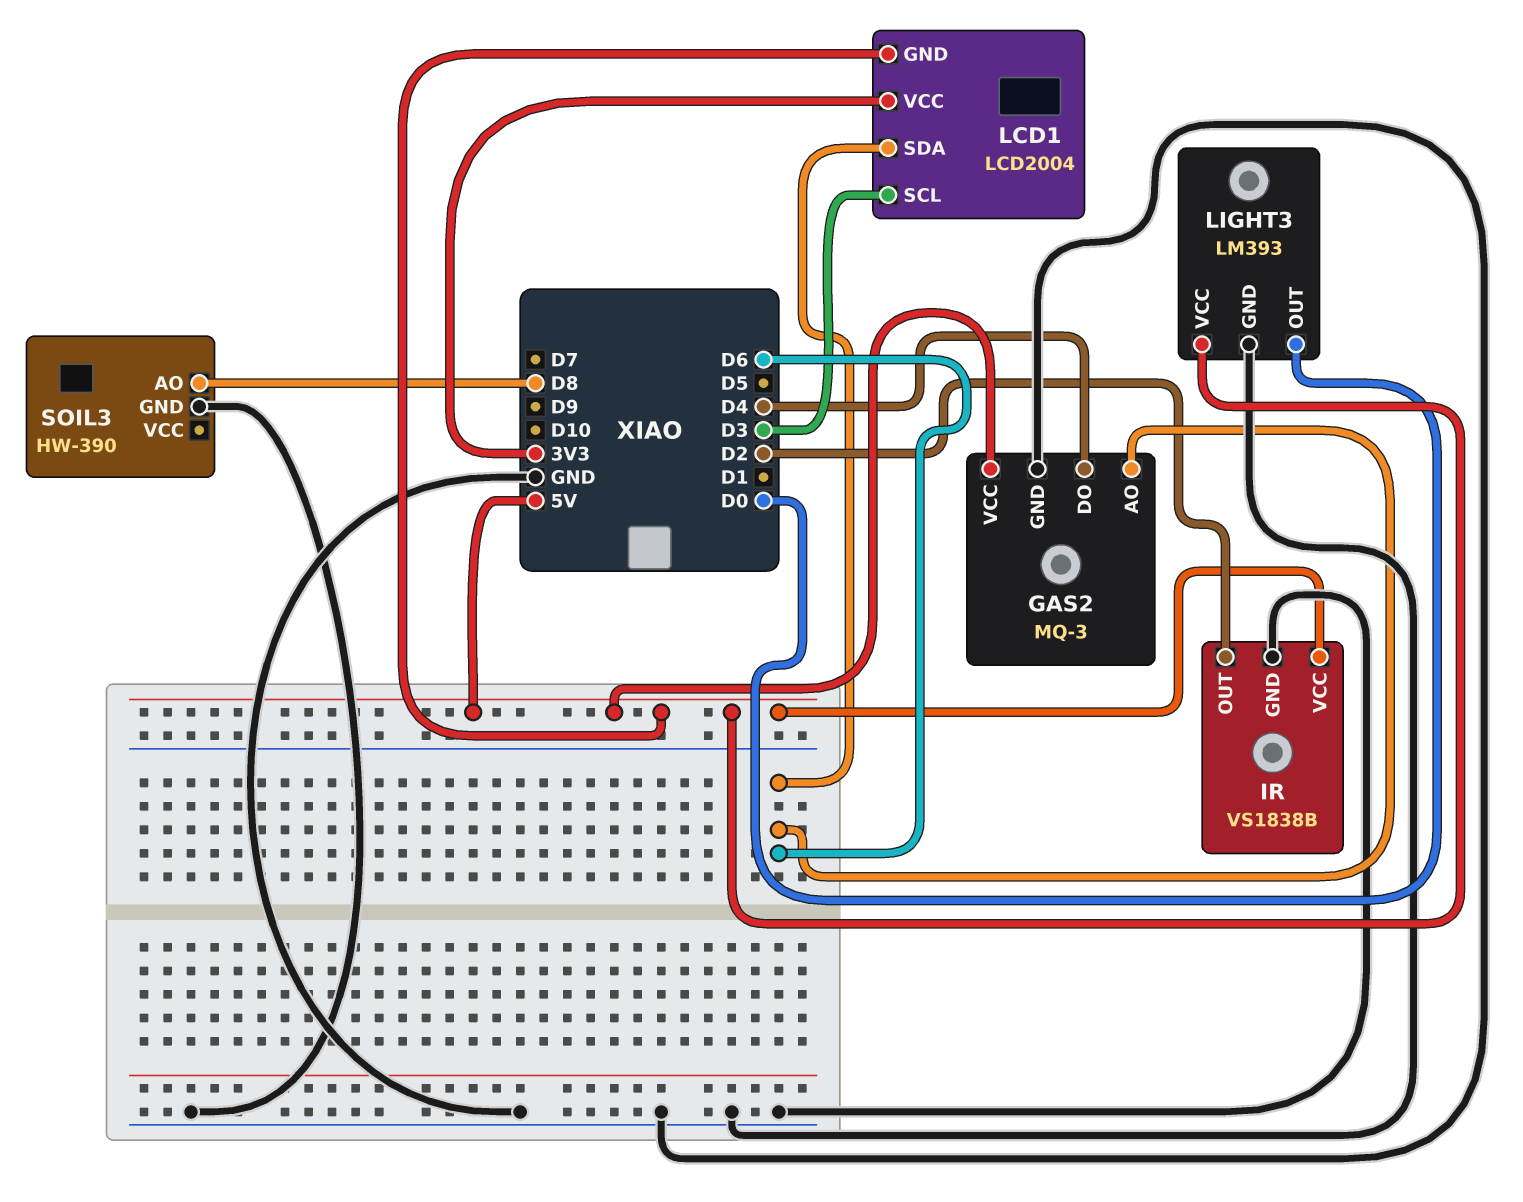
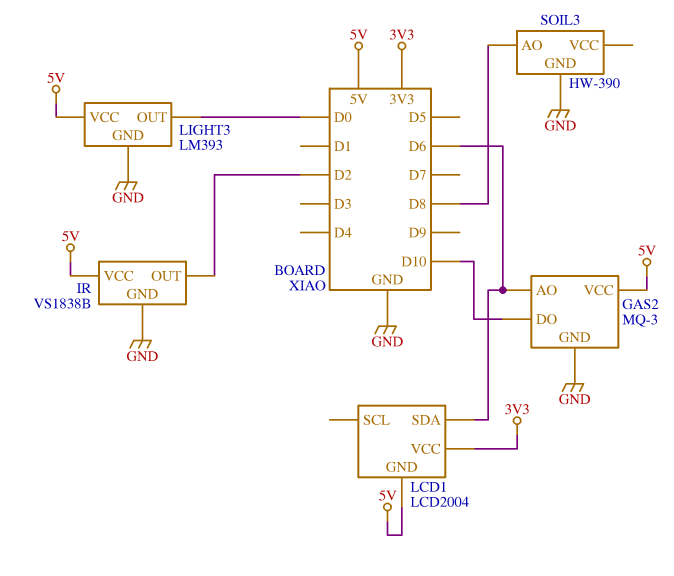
GAS2 pin DO: D4 -> D10
LCD1 pin SCL: D3 -> none

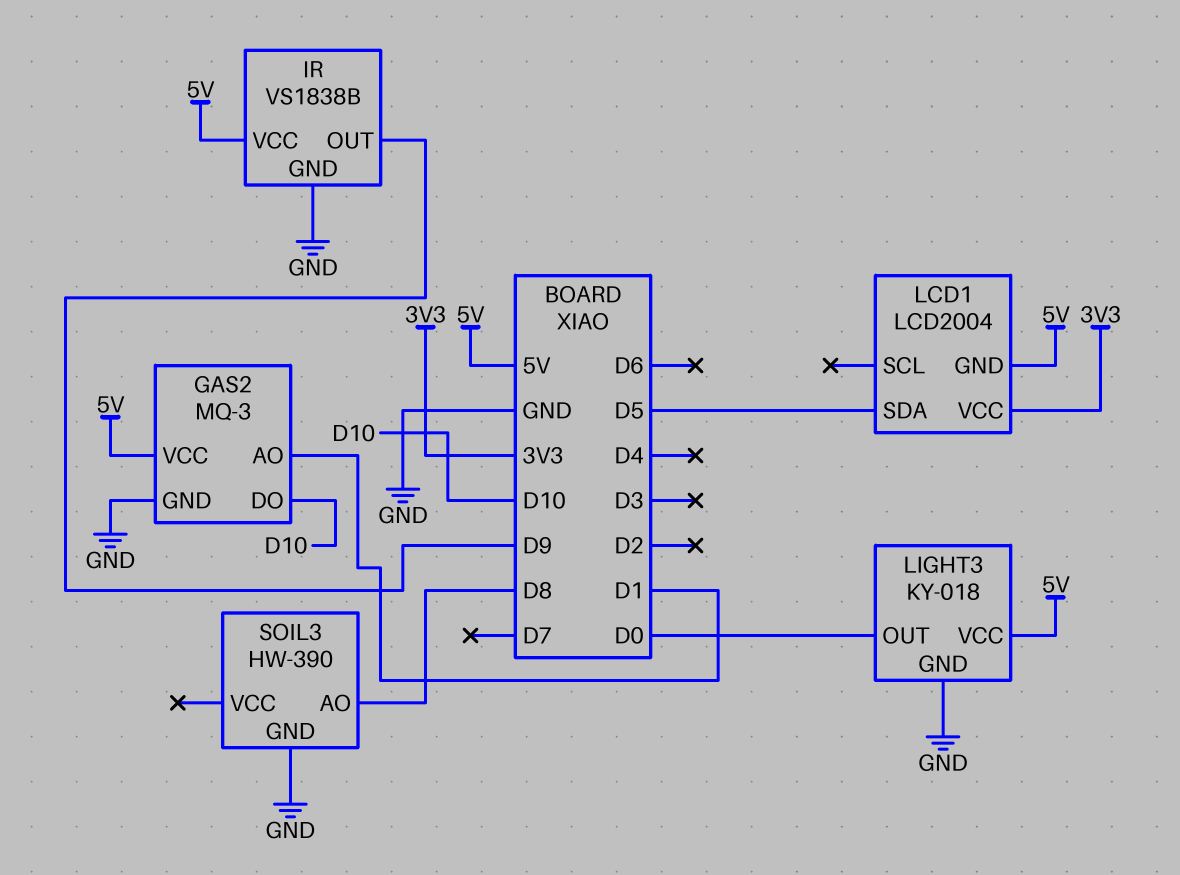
GAS2 pin AO: D6 -> D1
IR pin OUT: D2 -> D9
LCD1 pin SDA: D6 -> D5
LIGHT3: LM393 -> KY-018

